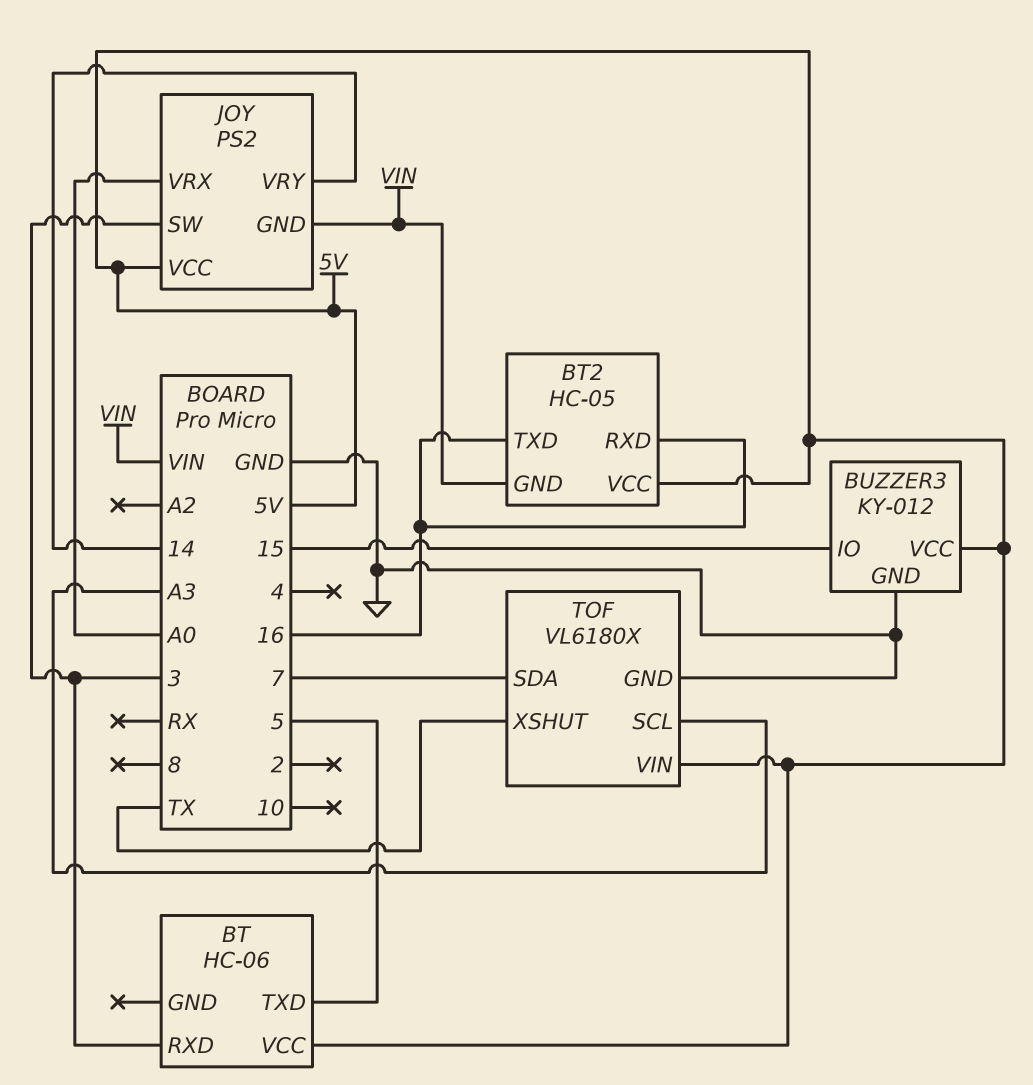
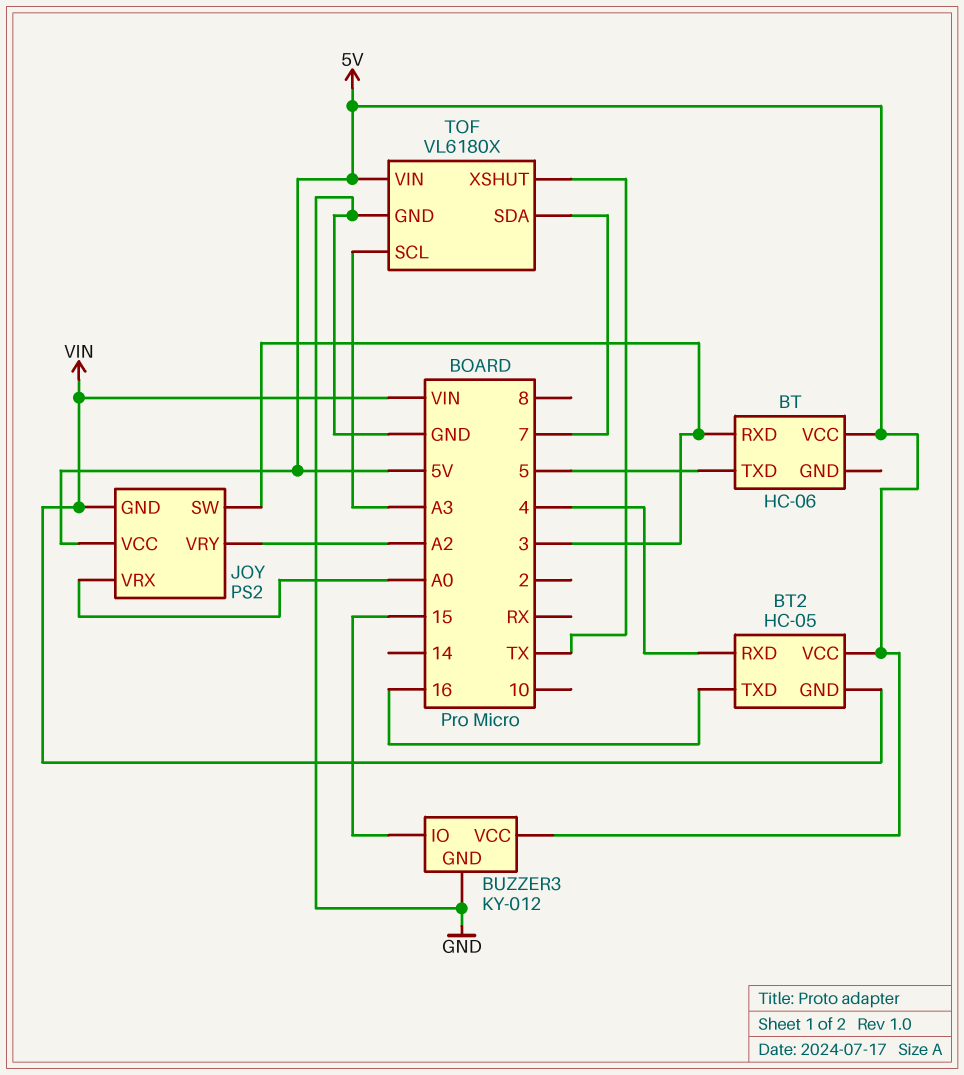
BT2 pin RXD: 16 -> 4
JOY pin VRY: 14 -> A2

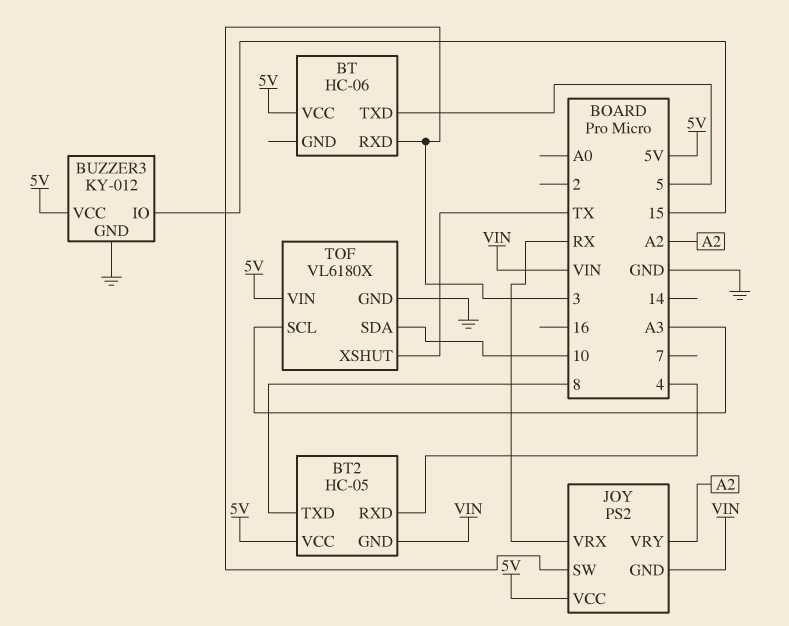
BT2 pin TXD: 16 -> 8
JOY pin VRX: A0 -> RX
TOF pin SDA: 7 -> 10

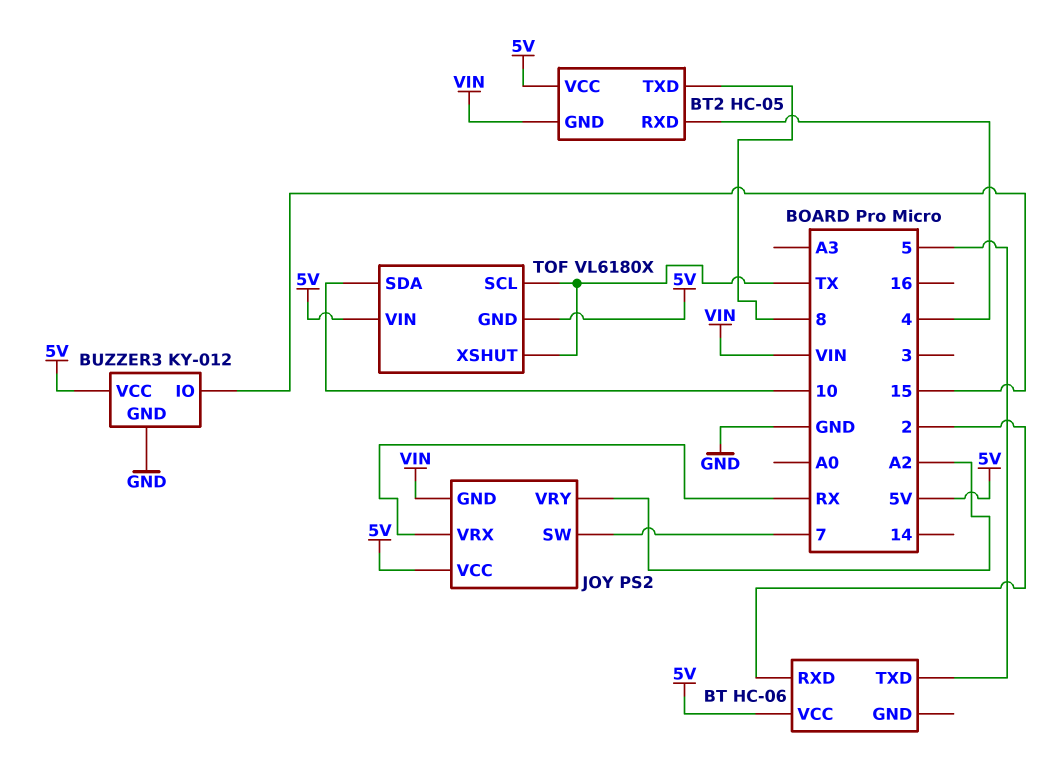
BT pin RXD: 3 -> 2
JOY pin SW: 3 -> 7
TOF pin GND: GND -> 5V
TOF pin SCL: A3 -> TX

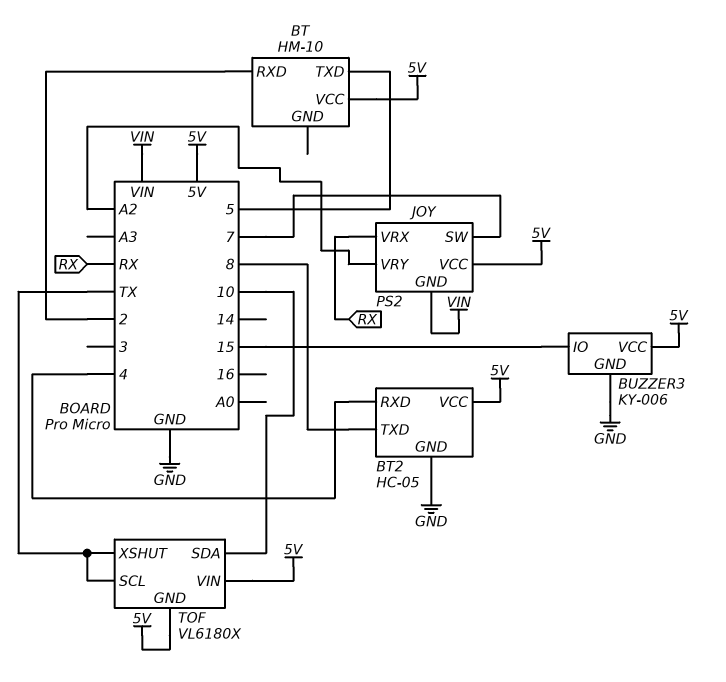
BT: HC-06 -> HM-10
BT2 pin GND: VIN -> GND
BUZZER3: KY-012 -> KY-006

